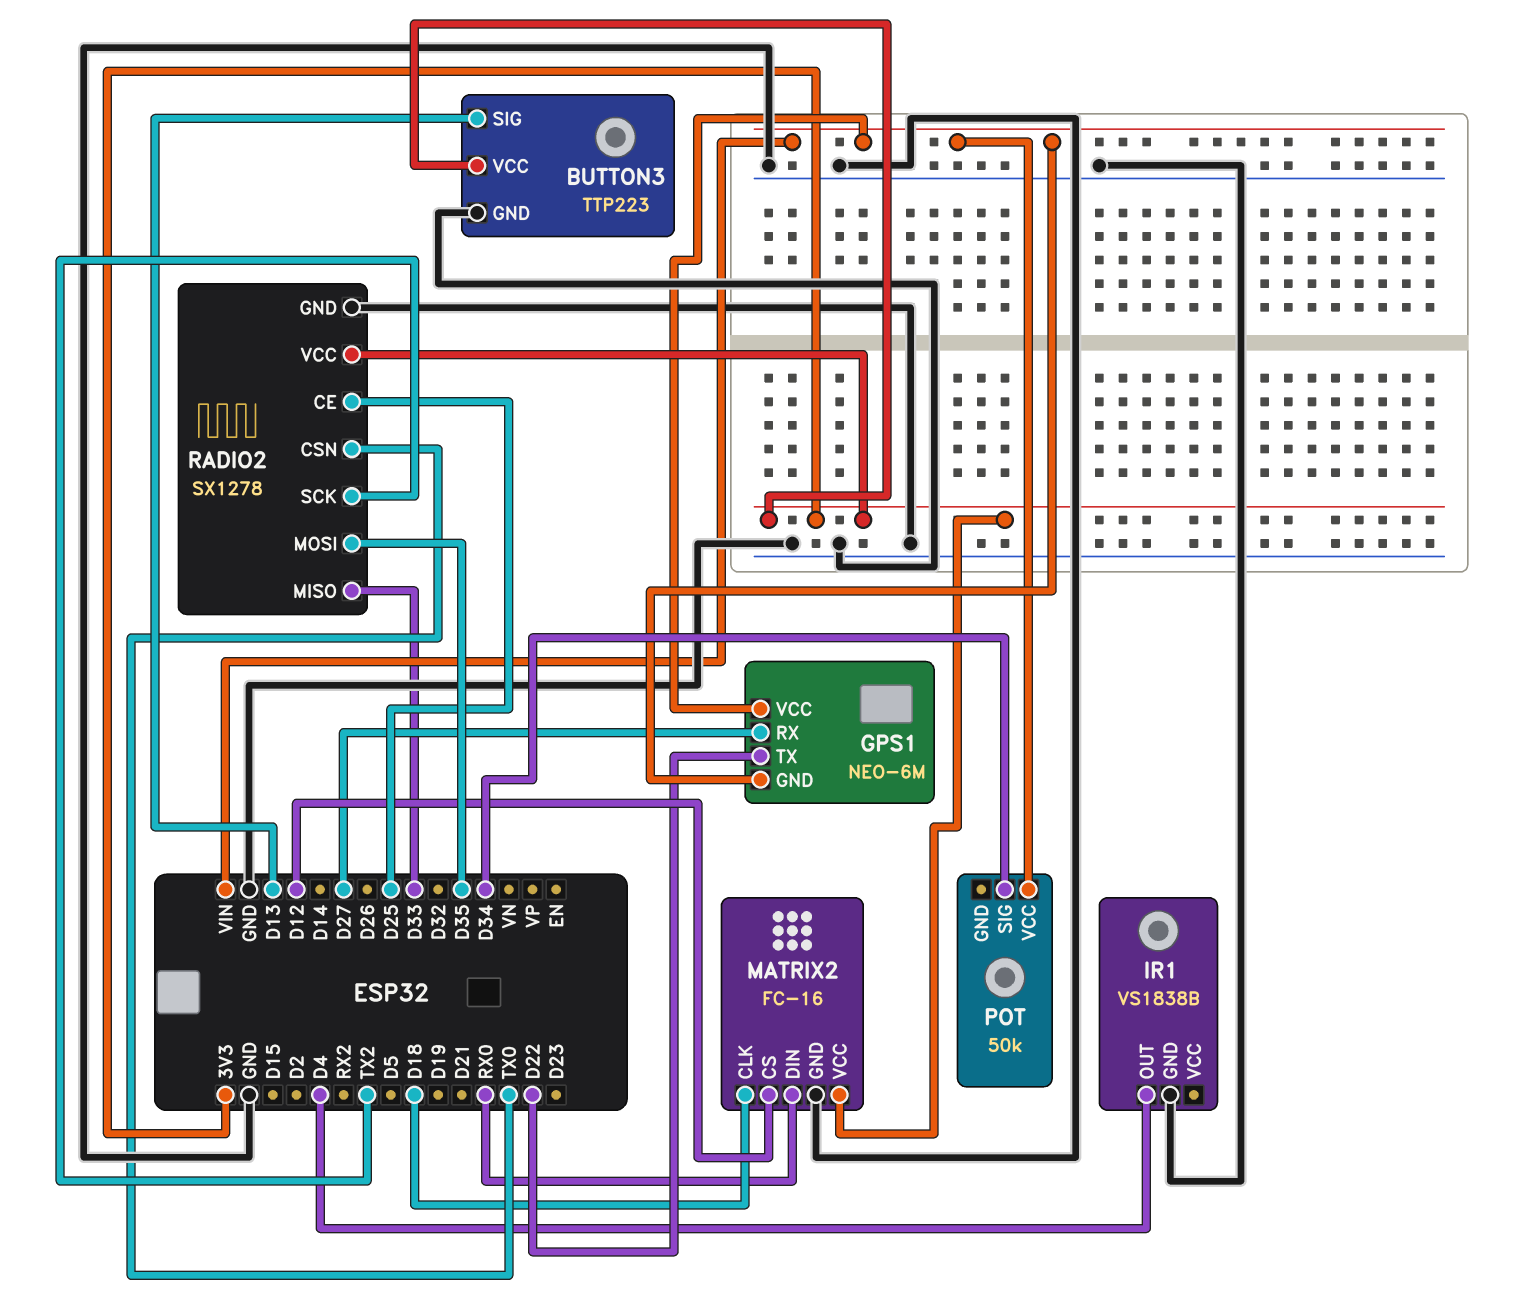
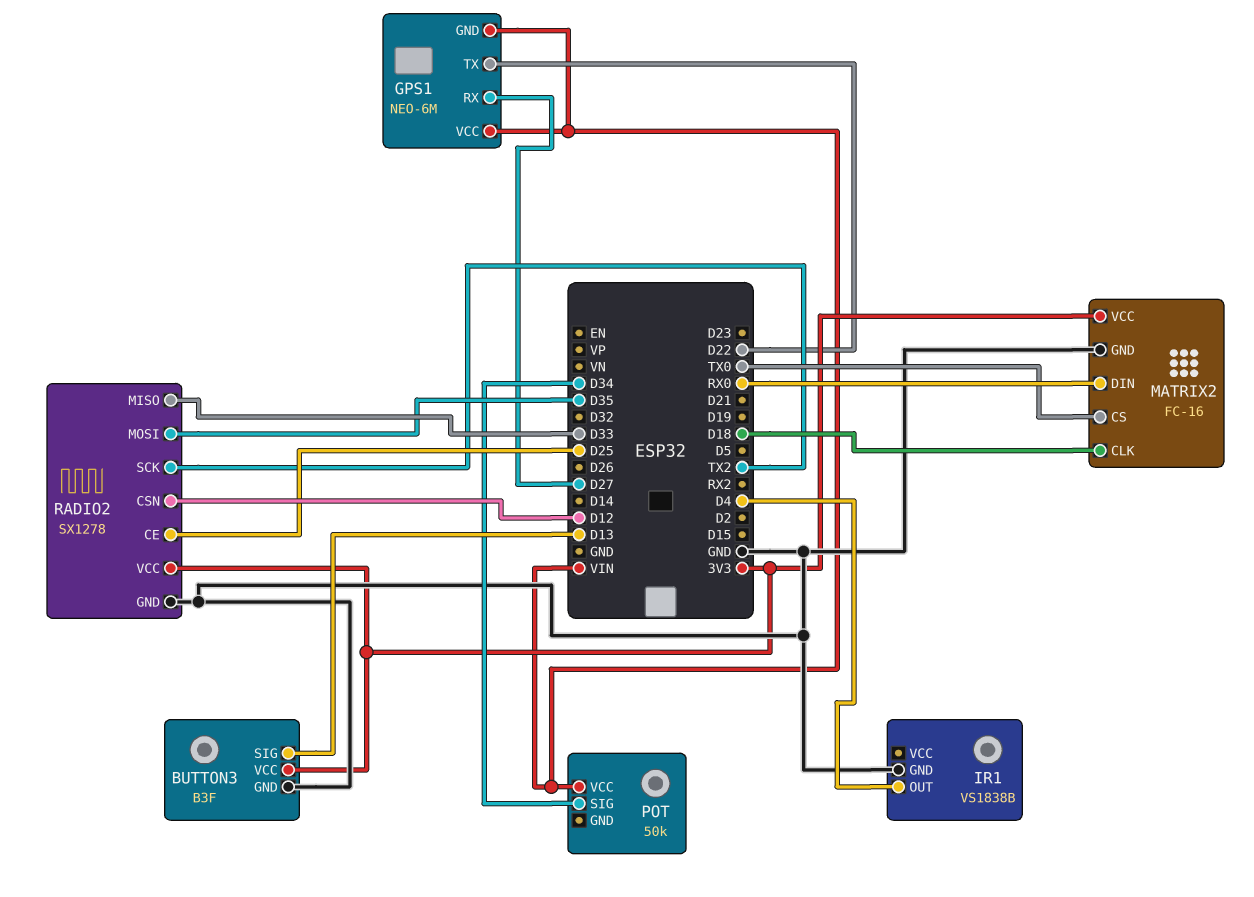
BUTTON3: TTP223 -> B3F
MATRIX2 pin CS: D12 -> TX0
RADIO2 pin CSN: TX0 -> D12

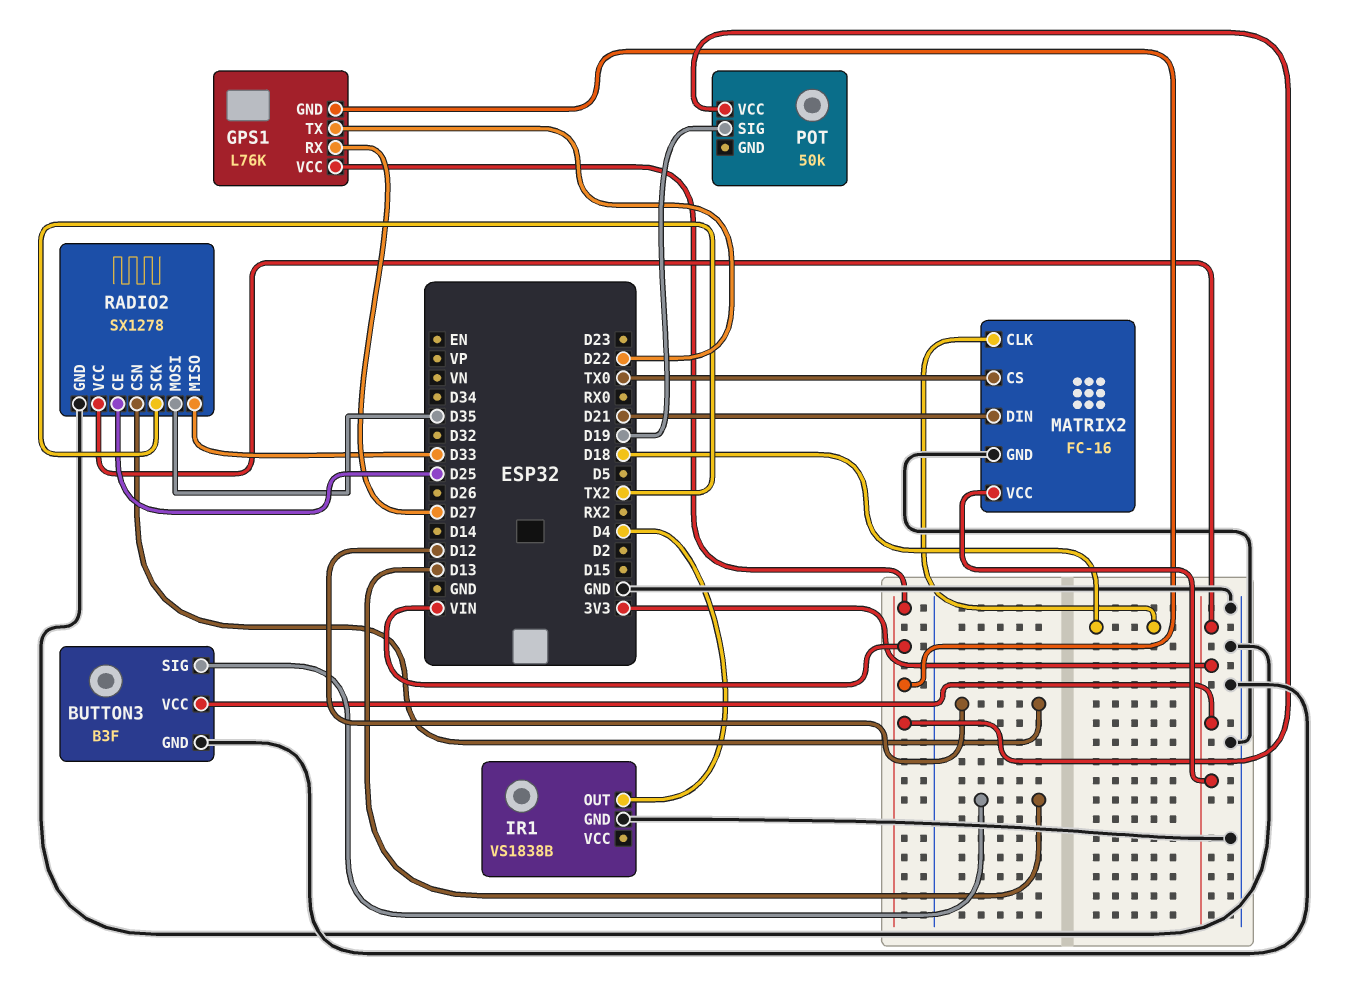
GPS1: NEO-6M -> L76K
MATRIX2 pin DIN: RX0 -> D21
POT pin SIG: D34 -> D19

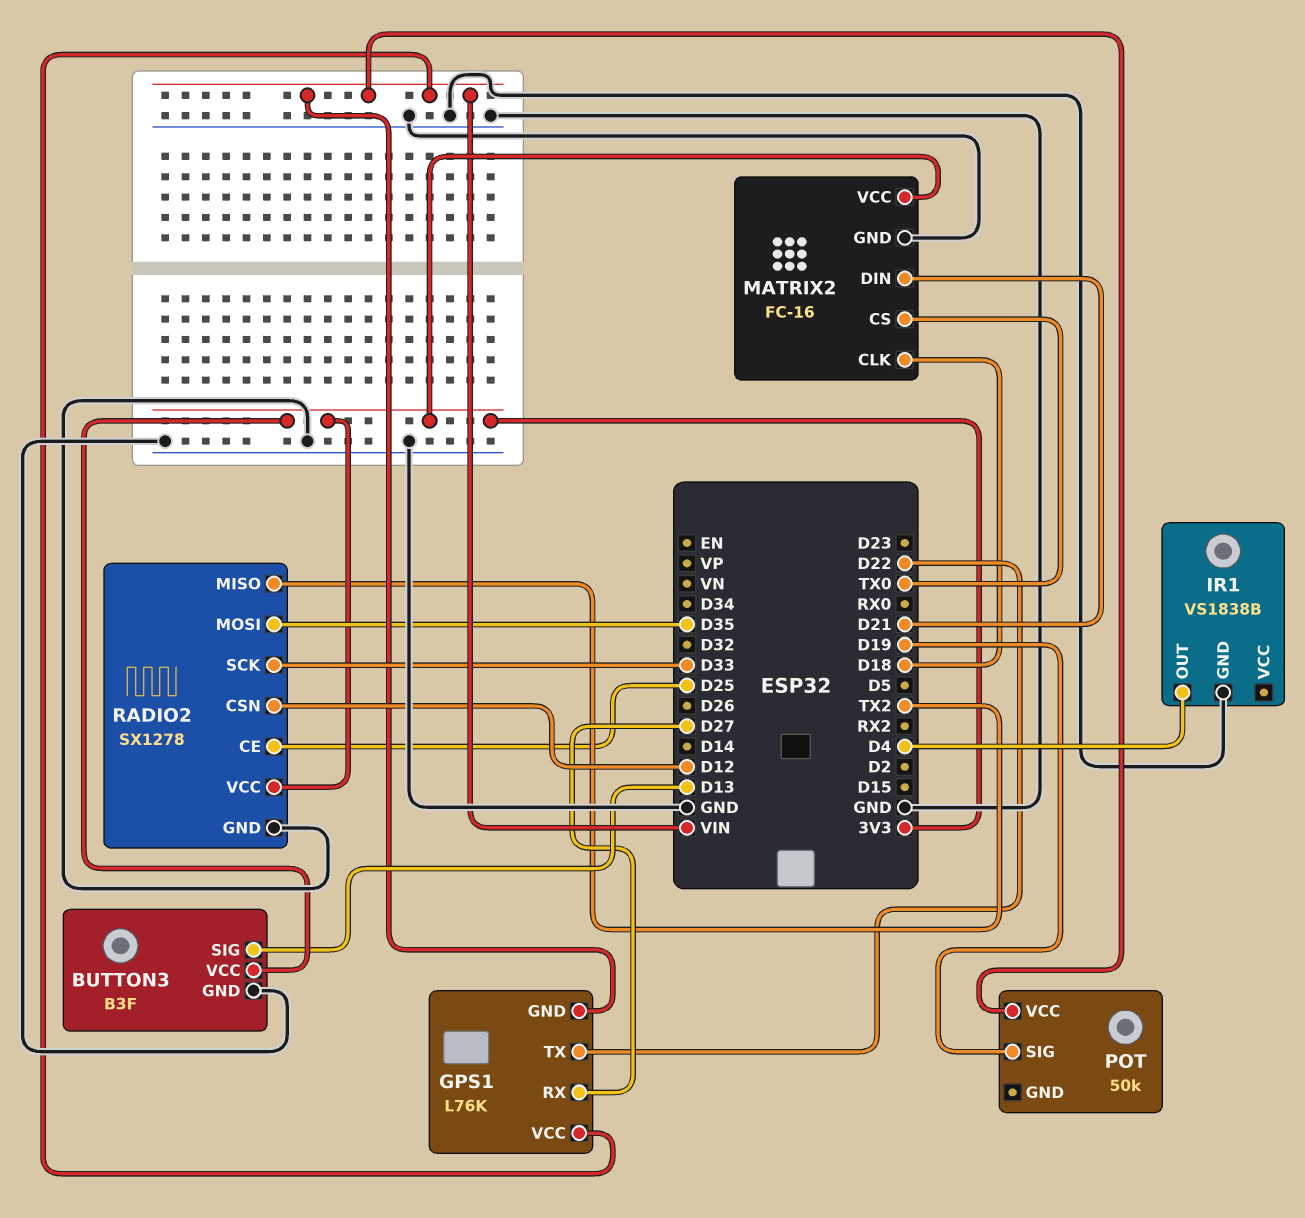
RADIO2 pin MISO: D33 -> TX2
RADIO2 pin SCK: TX2 -> D33

